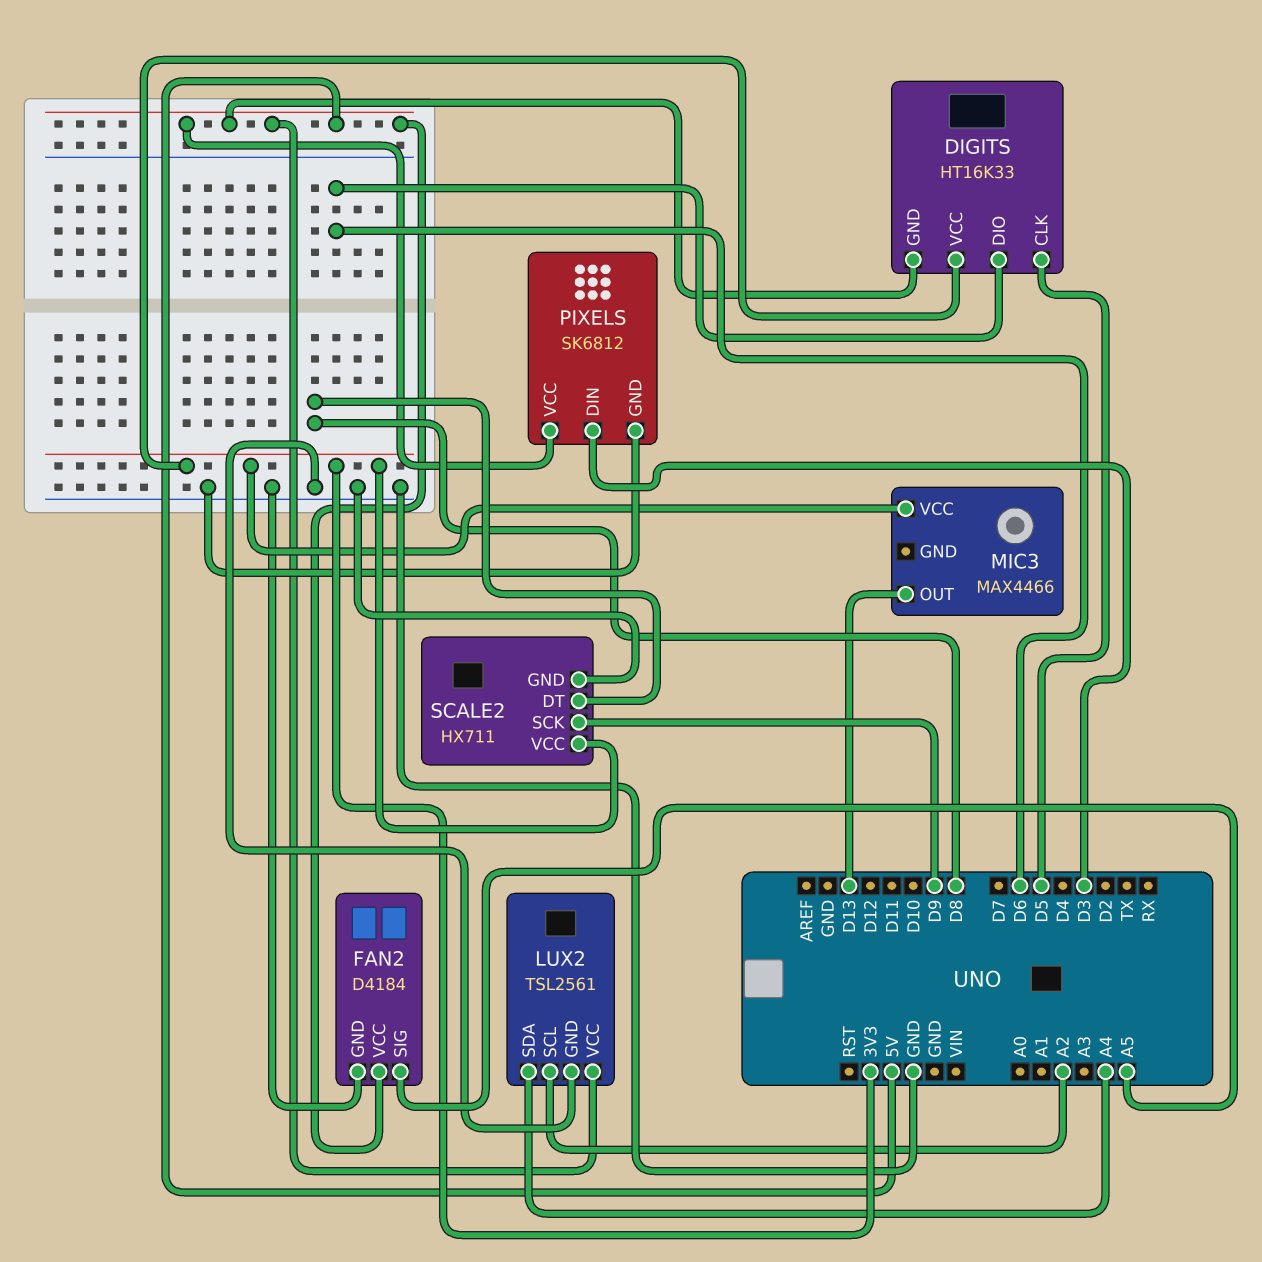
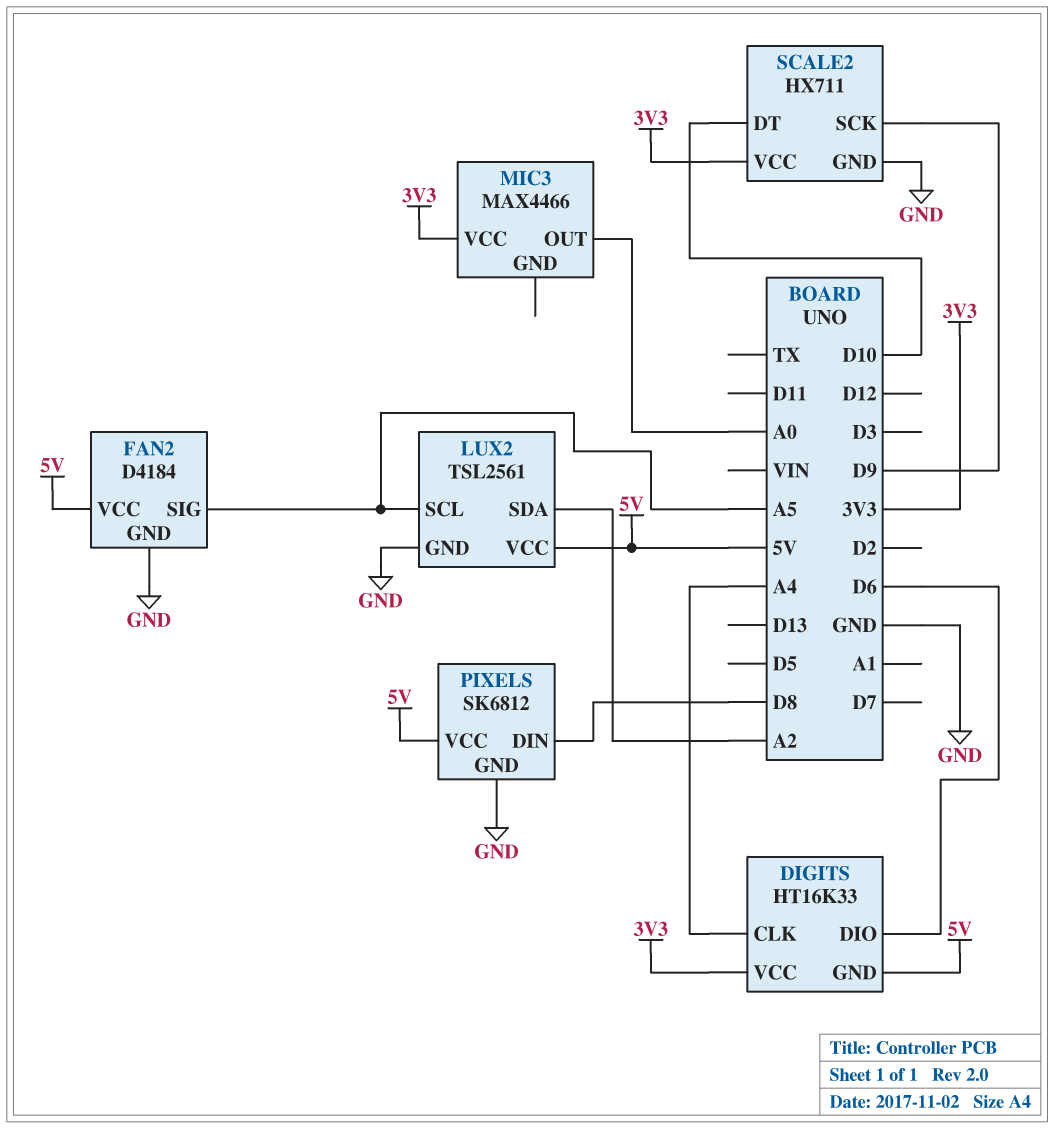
DIGITS pin CLK: D5 -> A4
LUX2 pin SCL: A2 -> A5
LUX2 pin SDA: A4 -> A2
MIC3 pin OUT: D13 -> A0
PIXELS pin DIN: D3 -> D8
SCALE2 pin DT: D8 -> D10

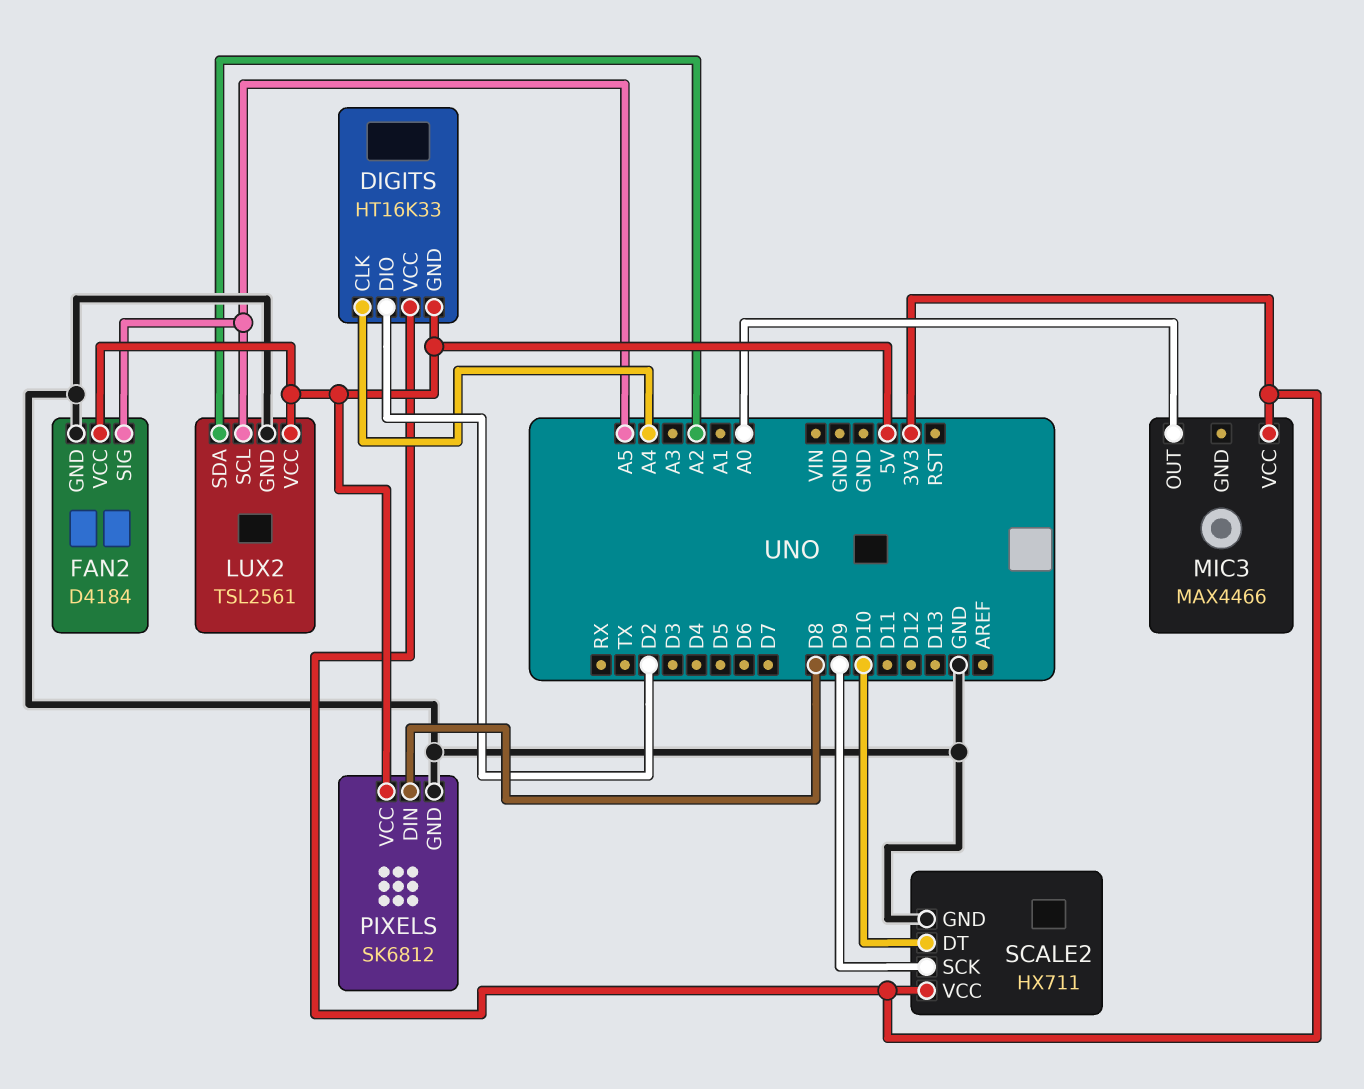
DIGITS pin DIO: D6 -> D2

